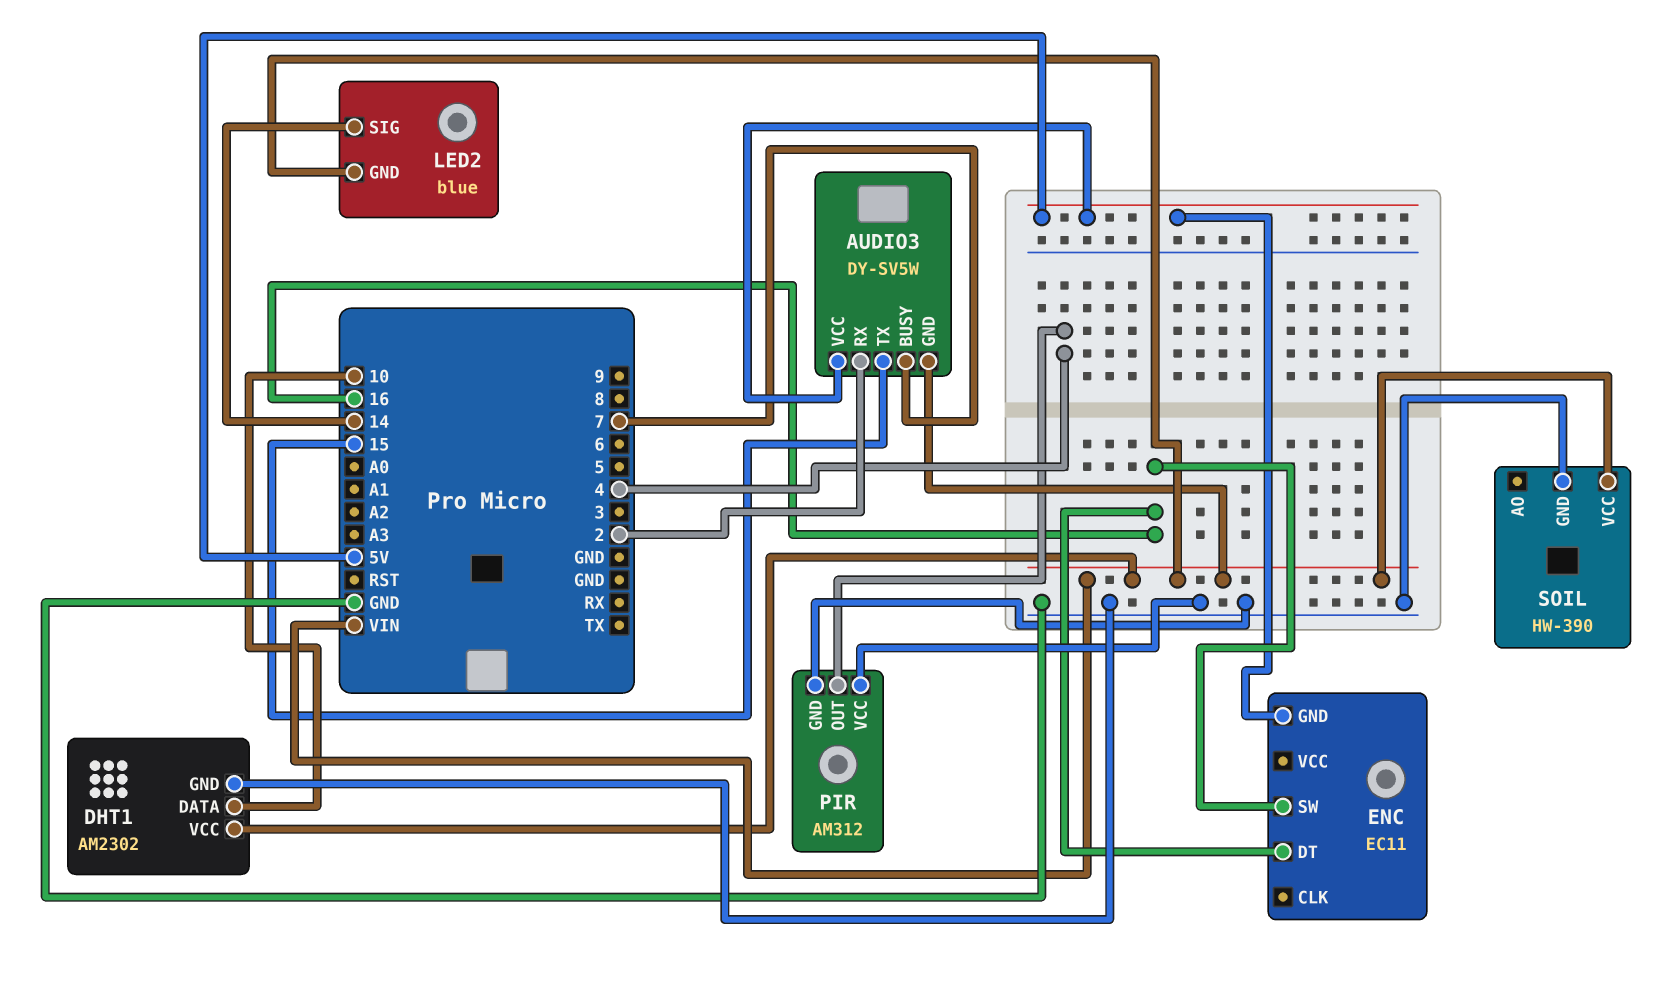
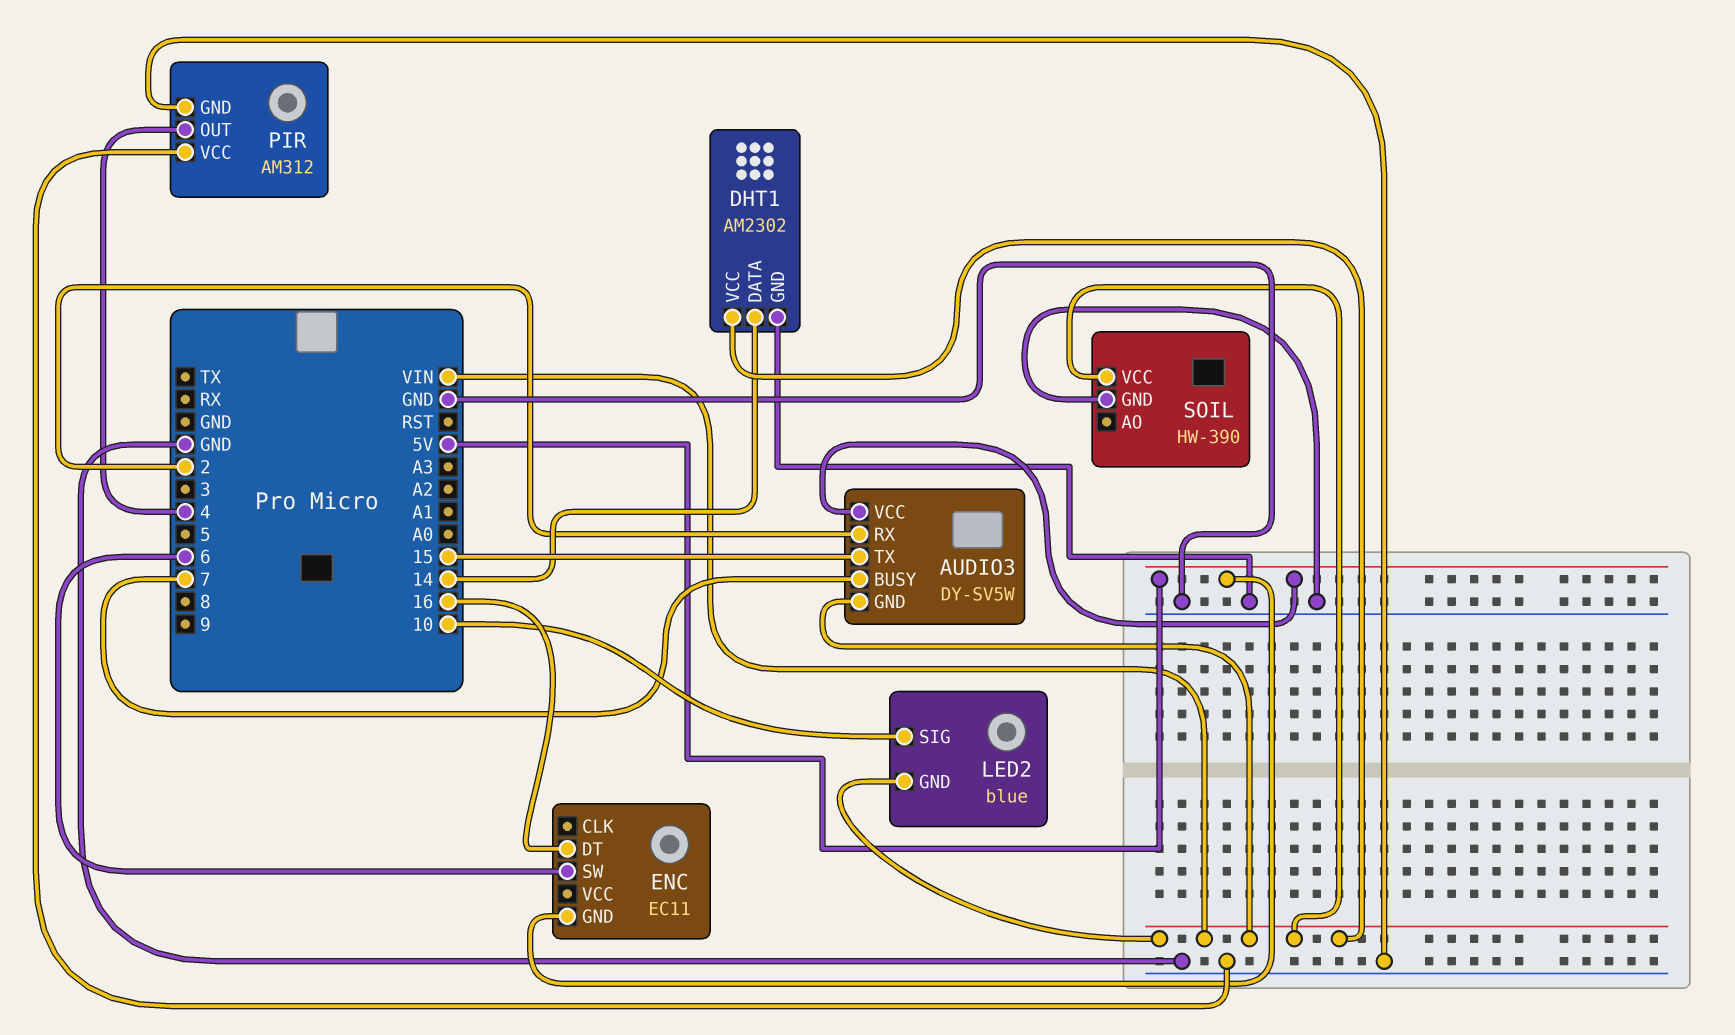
DHT1 pin DATA: 10 -> 14
ENC pin SW: 16 -> 6
LED2 pin SIG: 14 -> 10

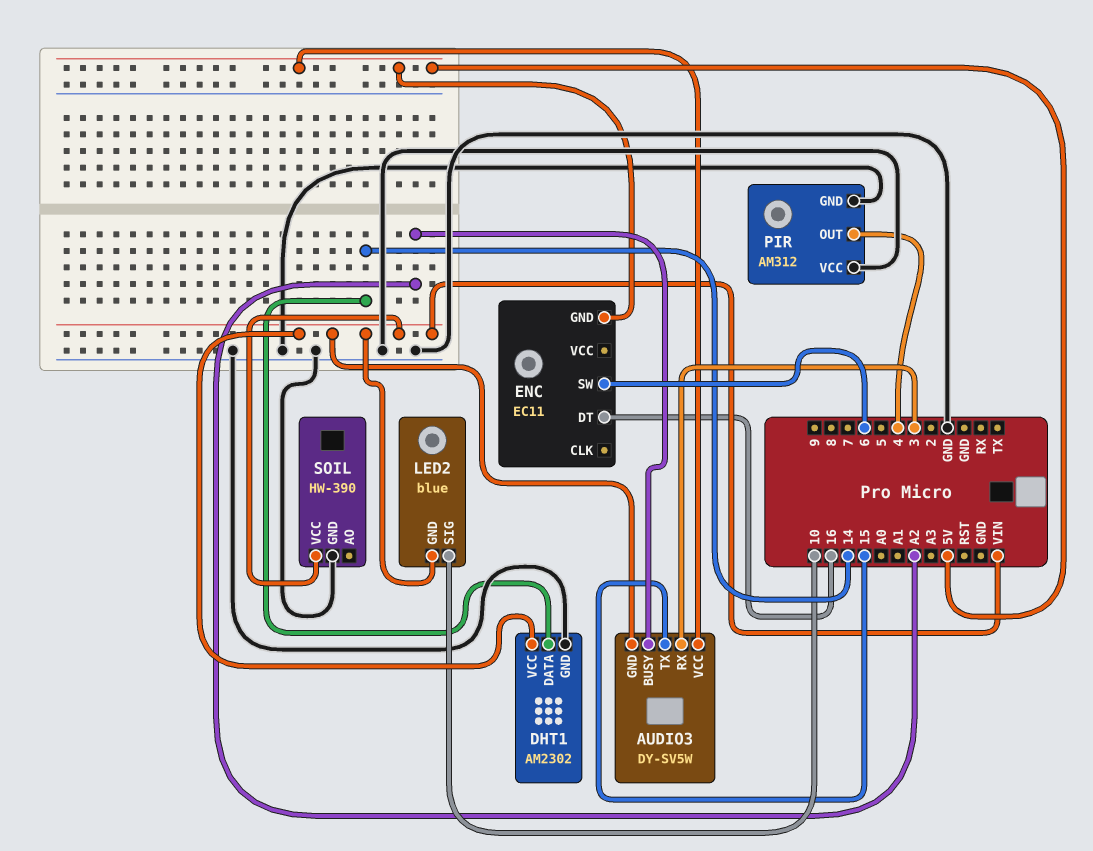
AUDIO3 pin BUSY: 7 -> A2
AUDIO3 pin RX: 2 -> 3

